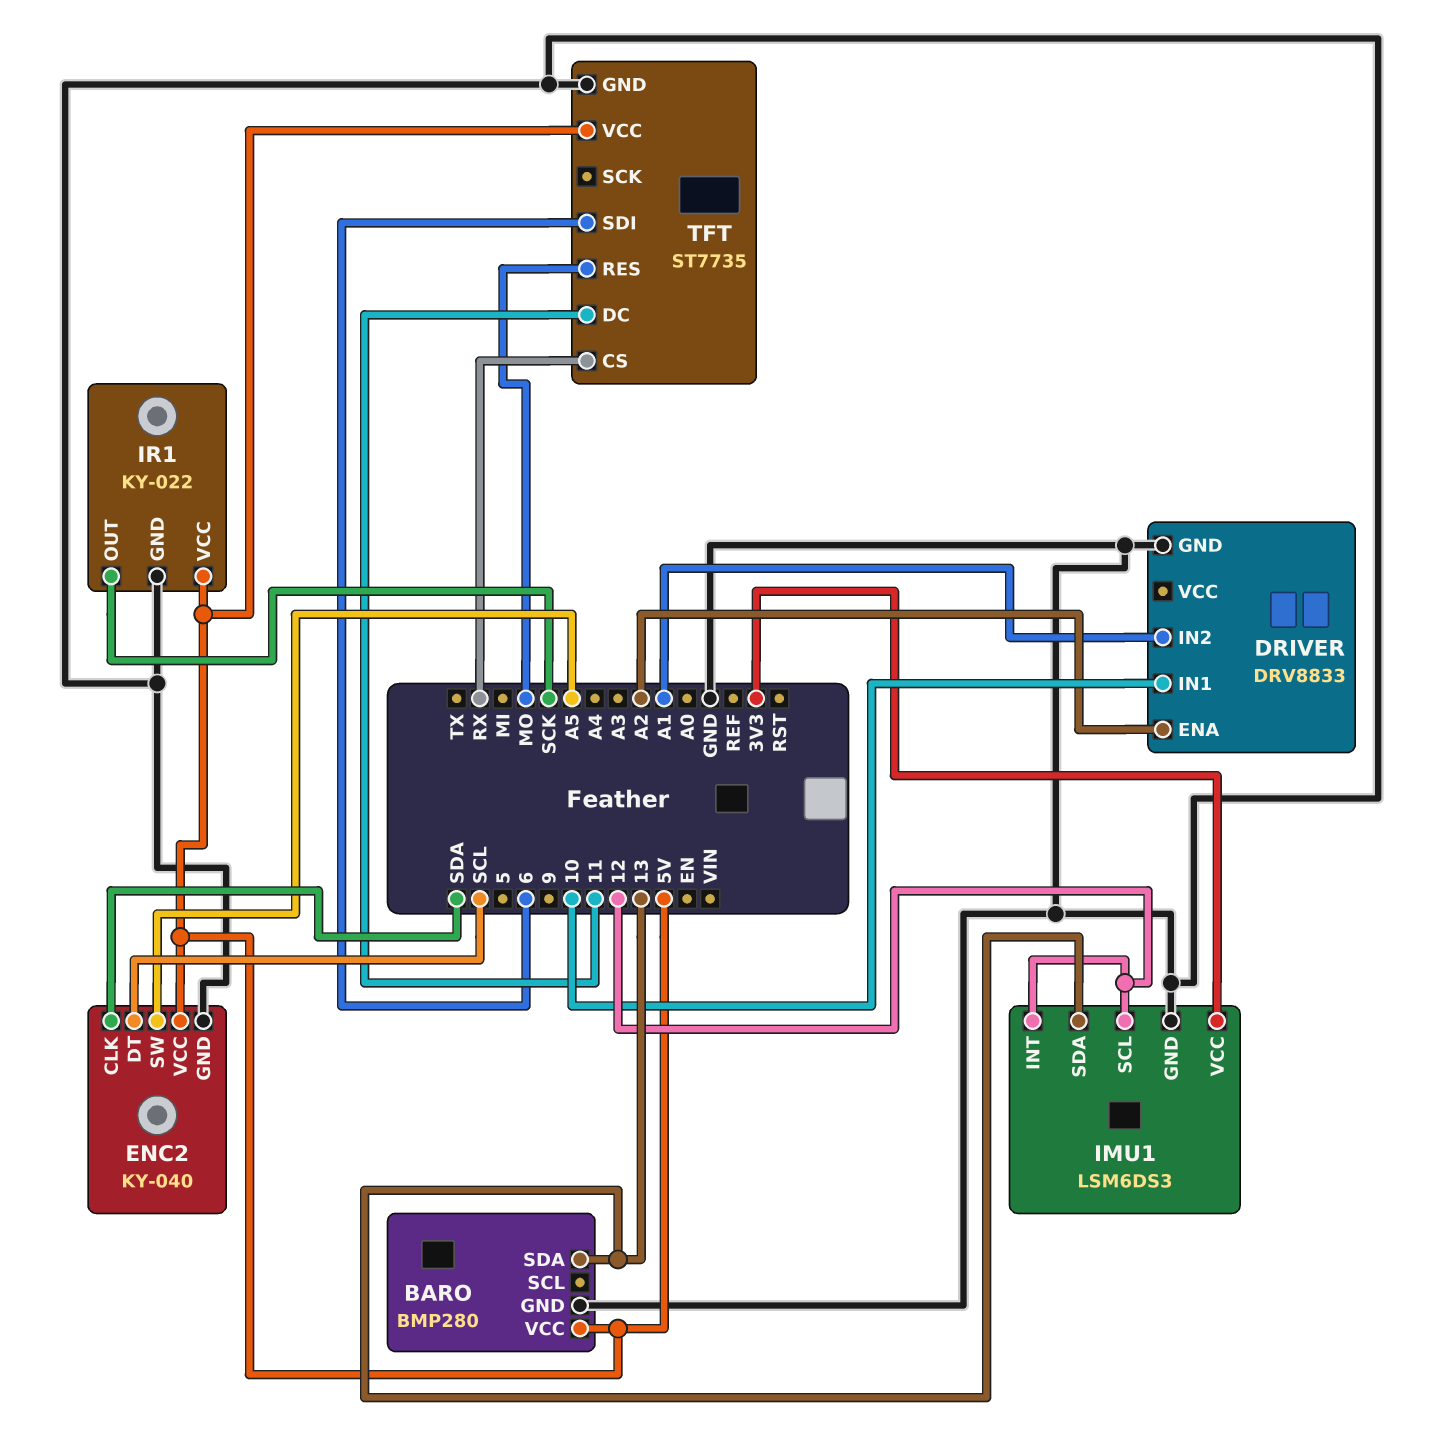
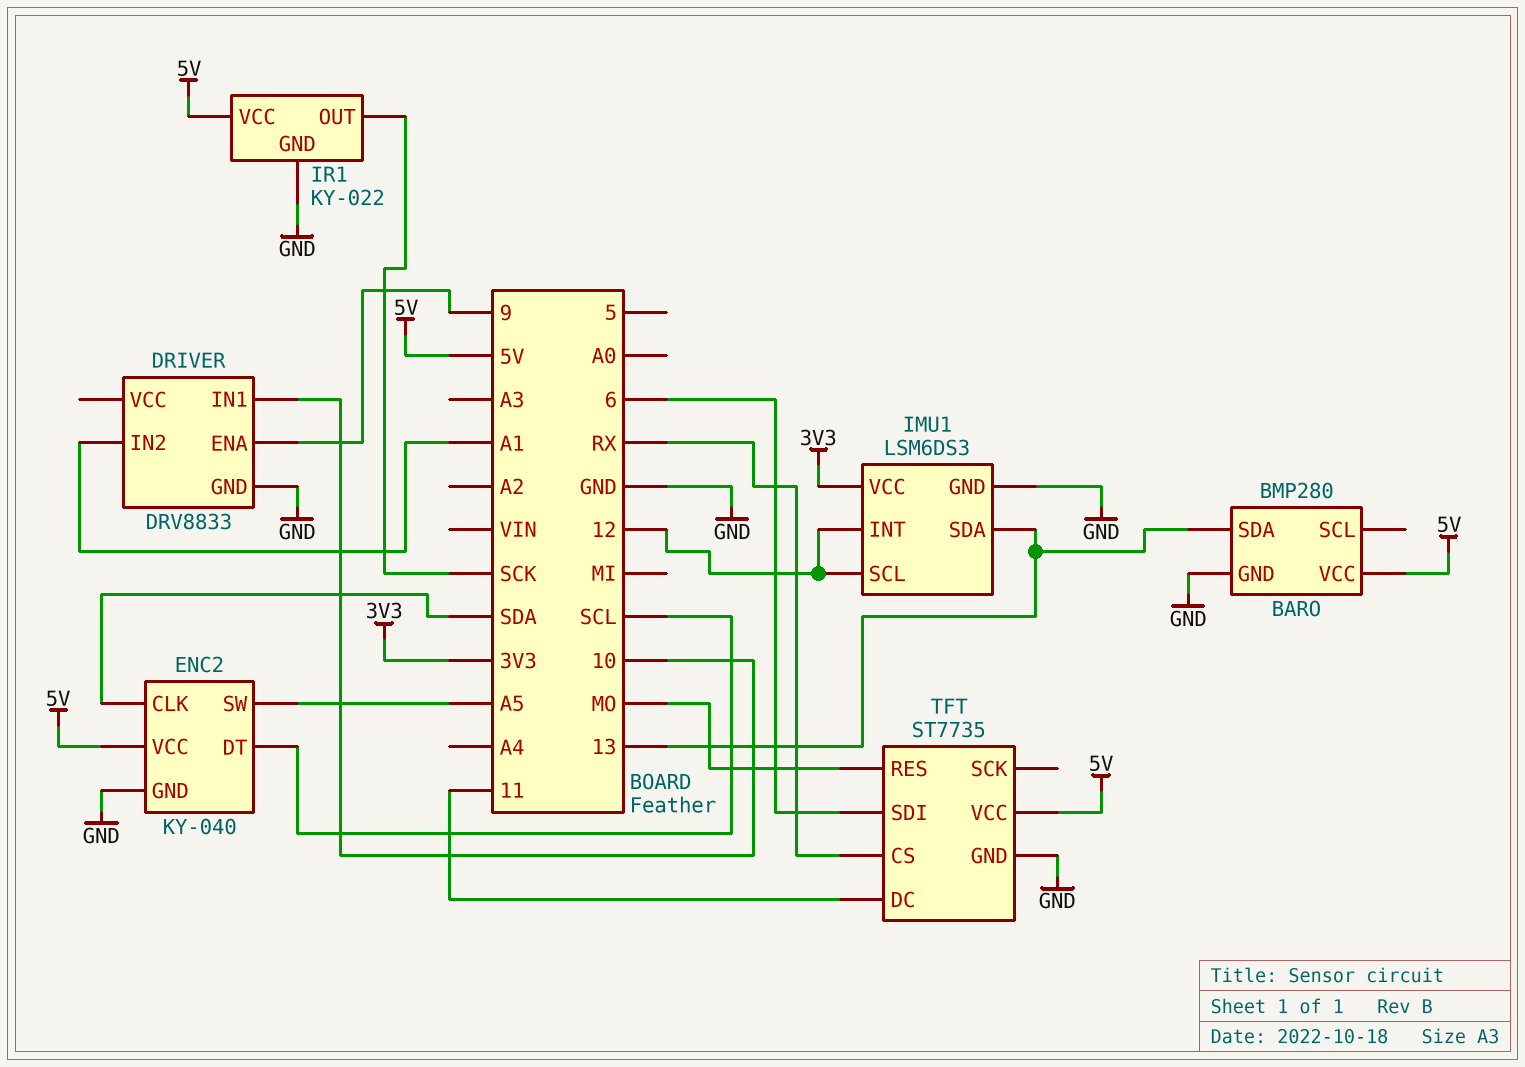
DRIVER pin ENA: A2 -> 9

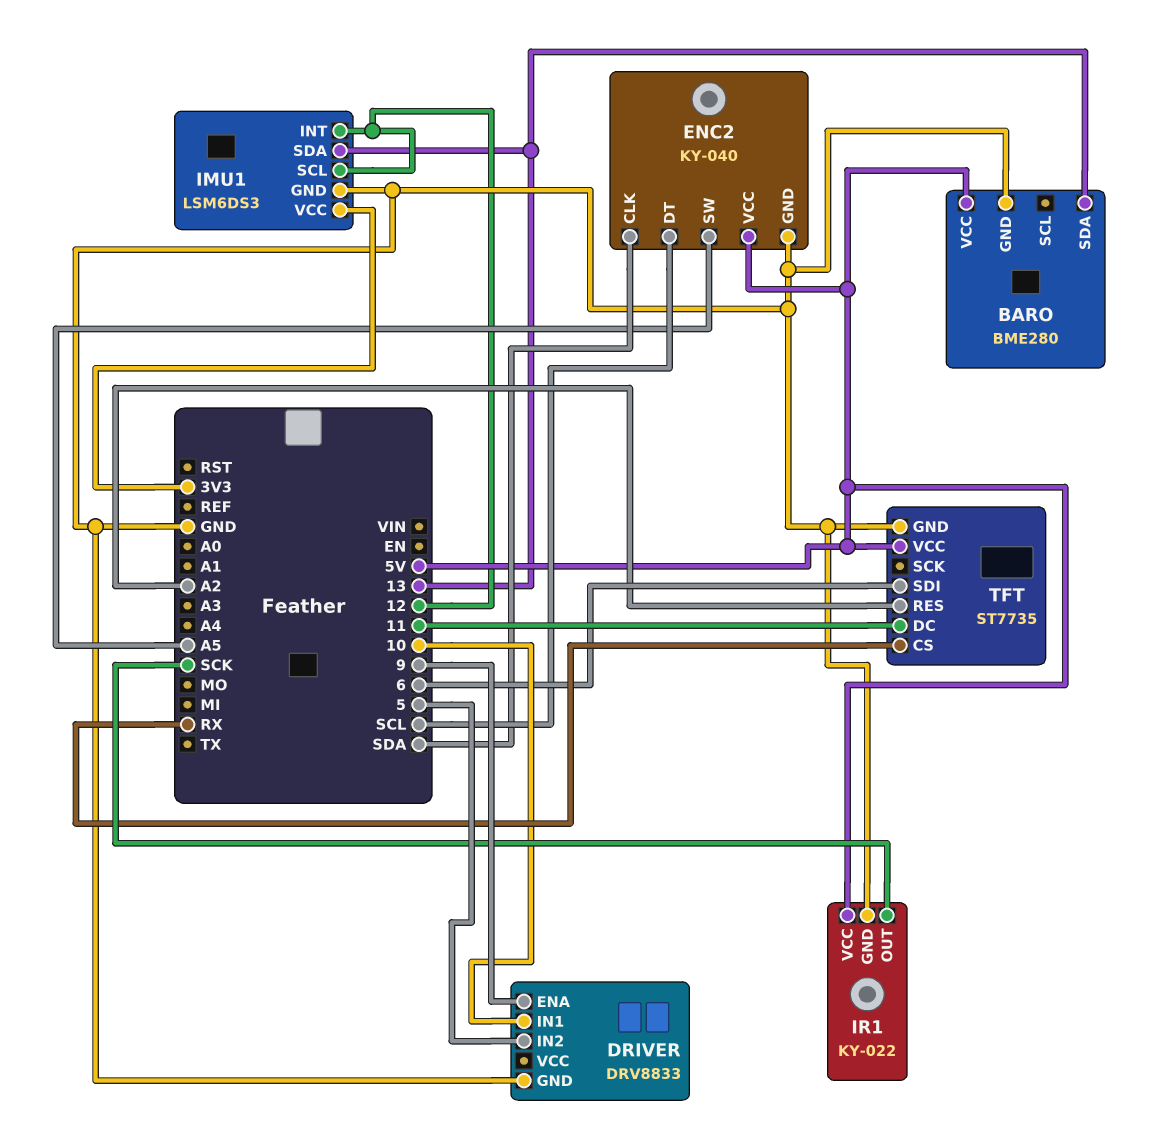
BARO: BMP280 -> BME280
DRIVER pin IN2: A1 -> 5
TFT pin RES: MO -> A2

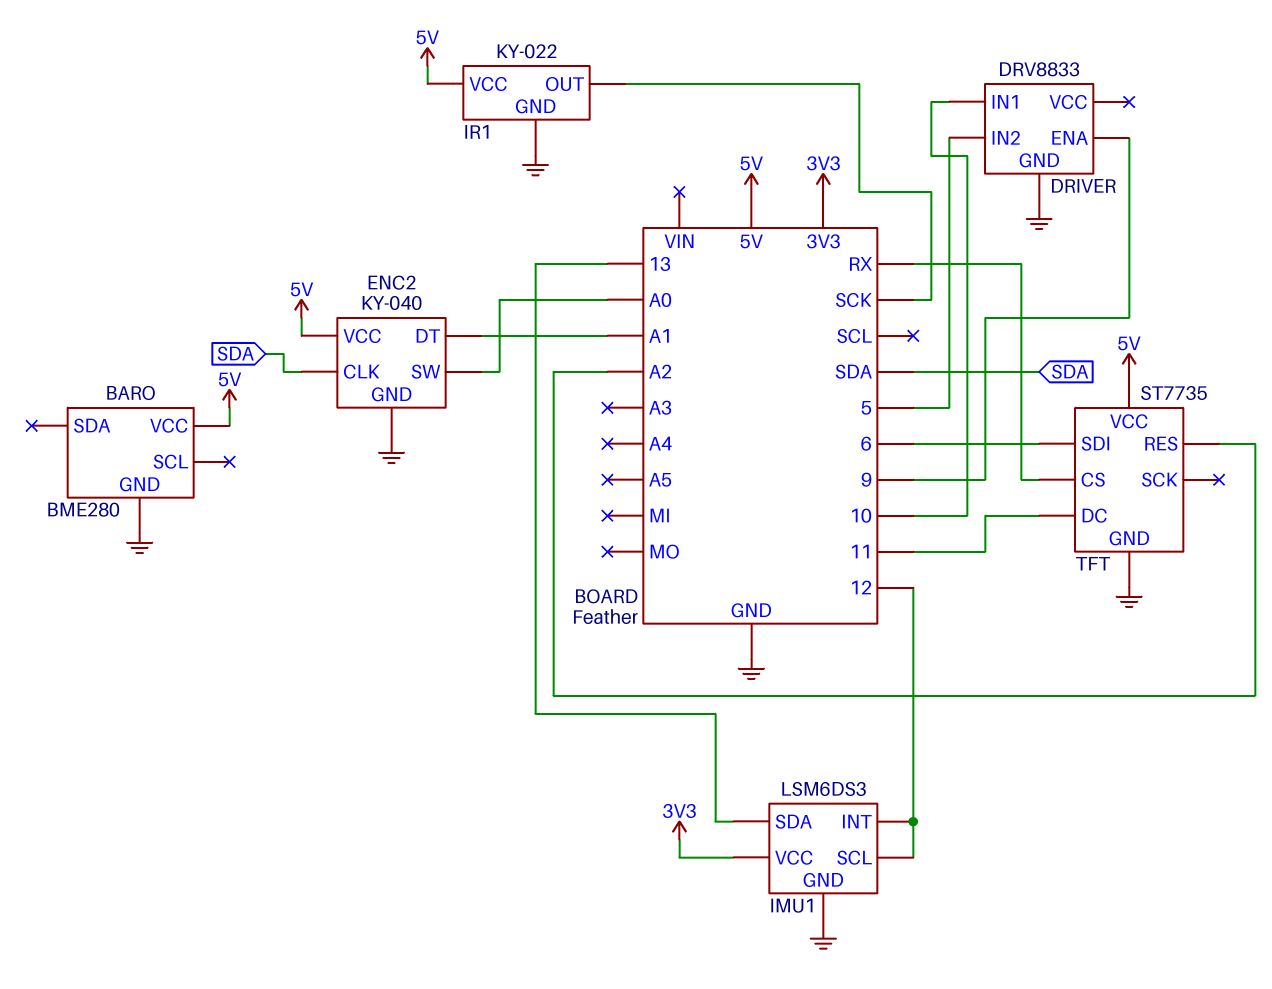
BARO pin SDA: 13 -> none
ENC2 pin DT: SCL -> A1
ENC2 pin SW: A5 -> A0

